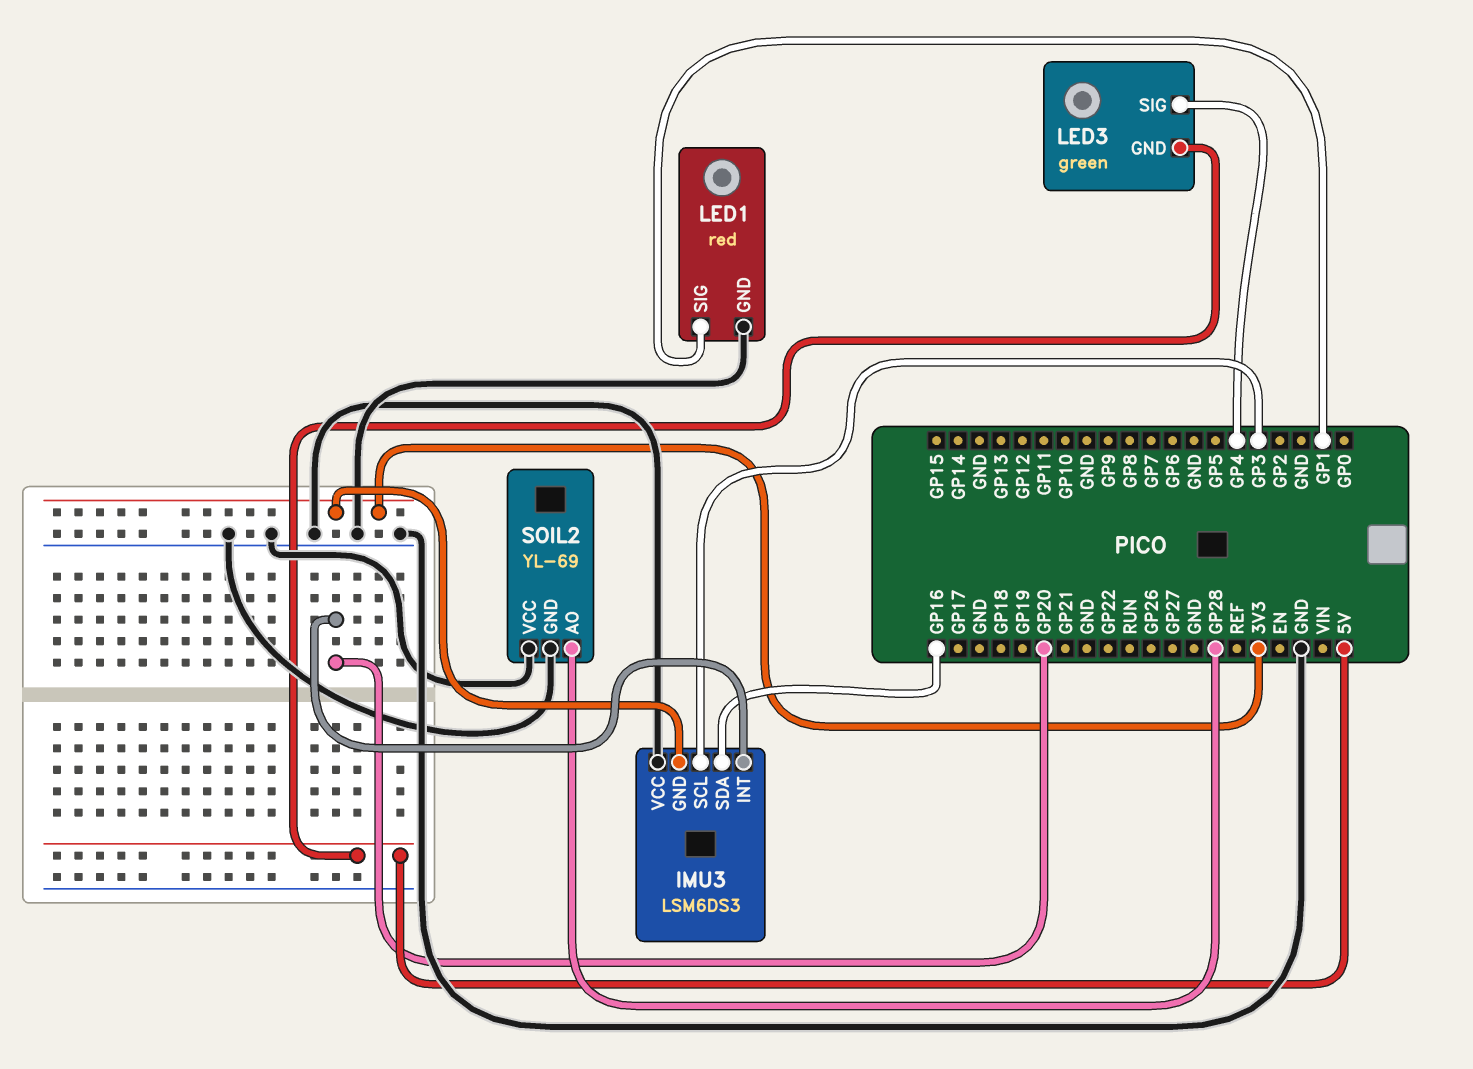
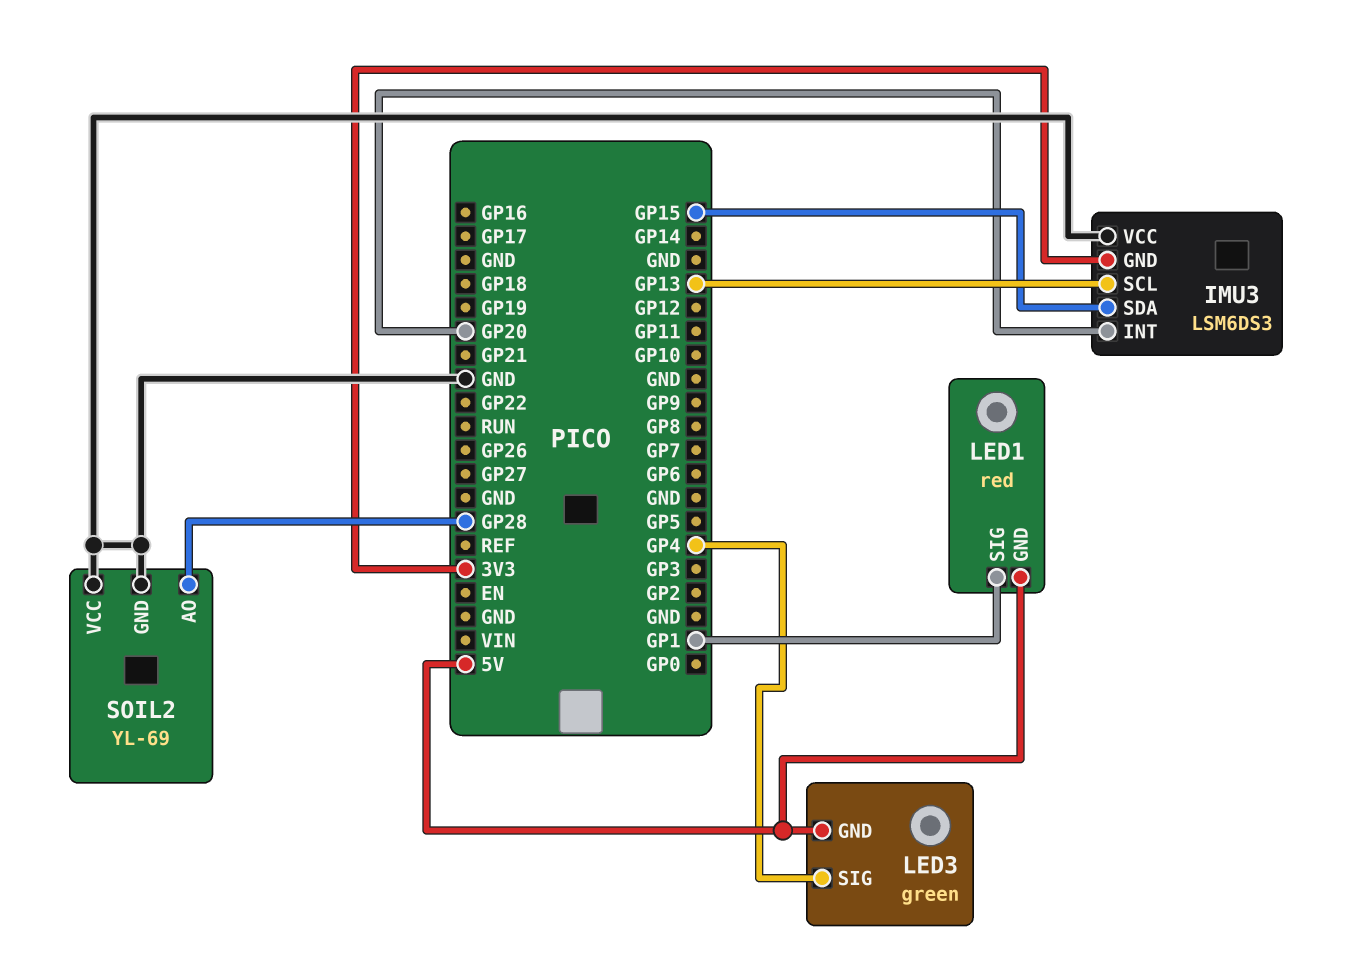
IMU3 pin SCL: GP3 -> GP13
IMU3 pin SDA: GP16 -> GP15
LED1 pin GND: GND -> 5V

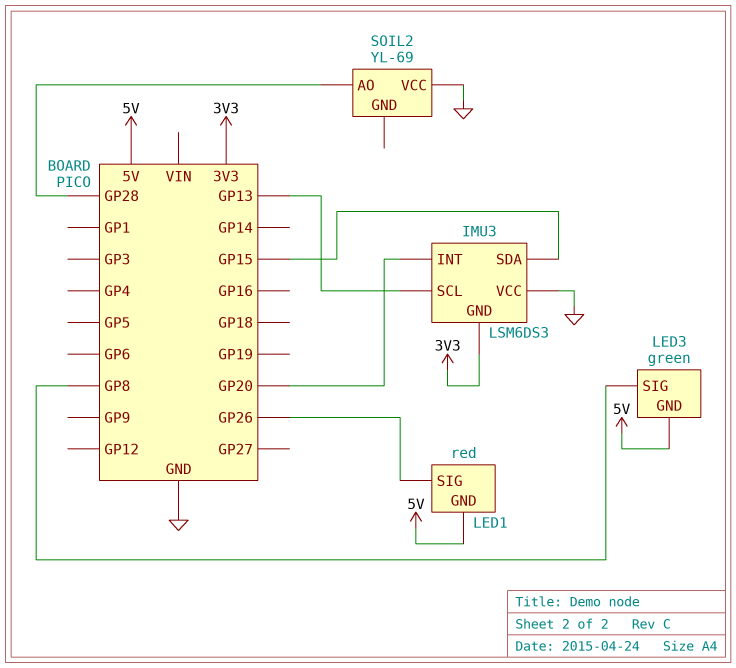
LED1 pin SIG: GP1 -> GP26
LED3 pin SIG: GP4 -> GP8
SOIL2 pin GND: GND -> none

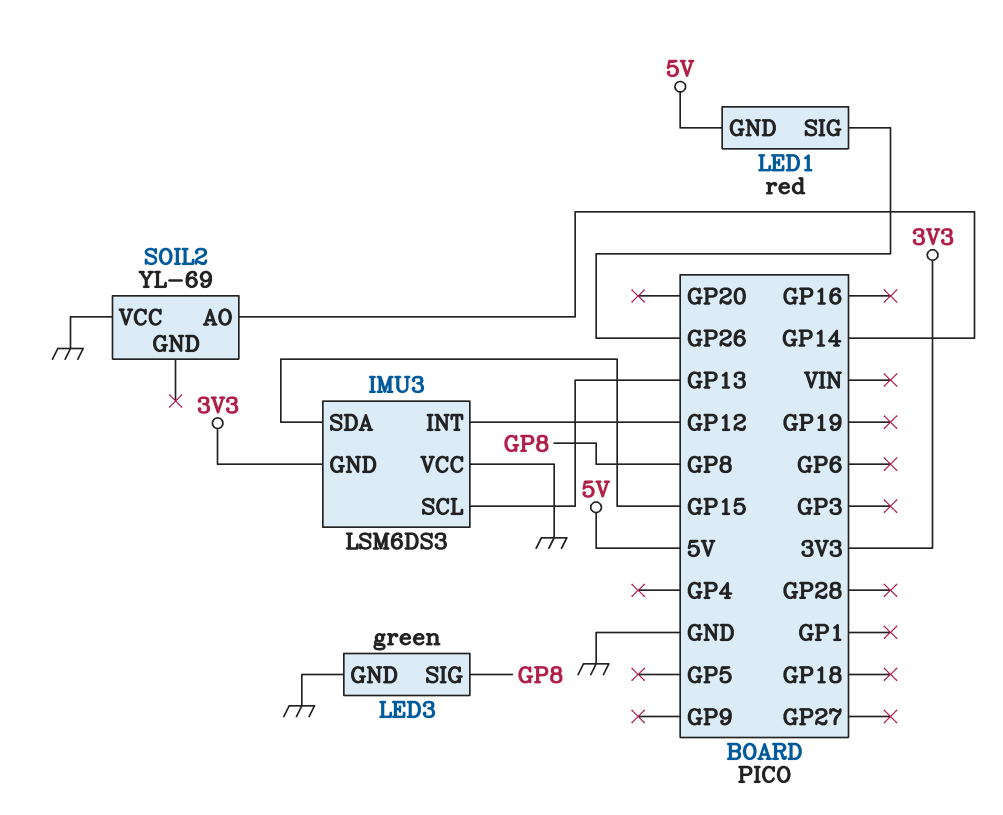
IMU3 pin INT: GP20 -> GP12
LED3 pin GND: 5V -> GND
SOIL2 pin AO: GP28 -> GP14

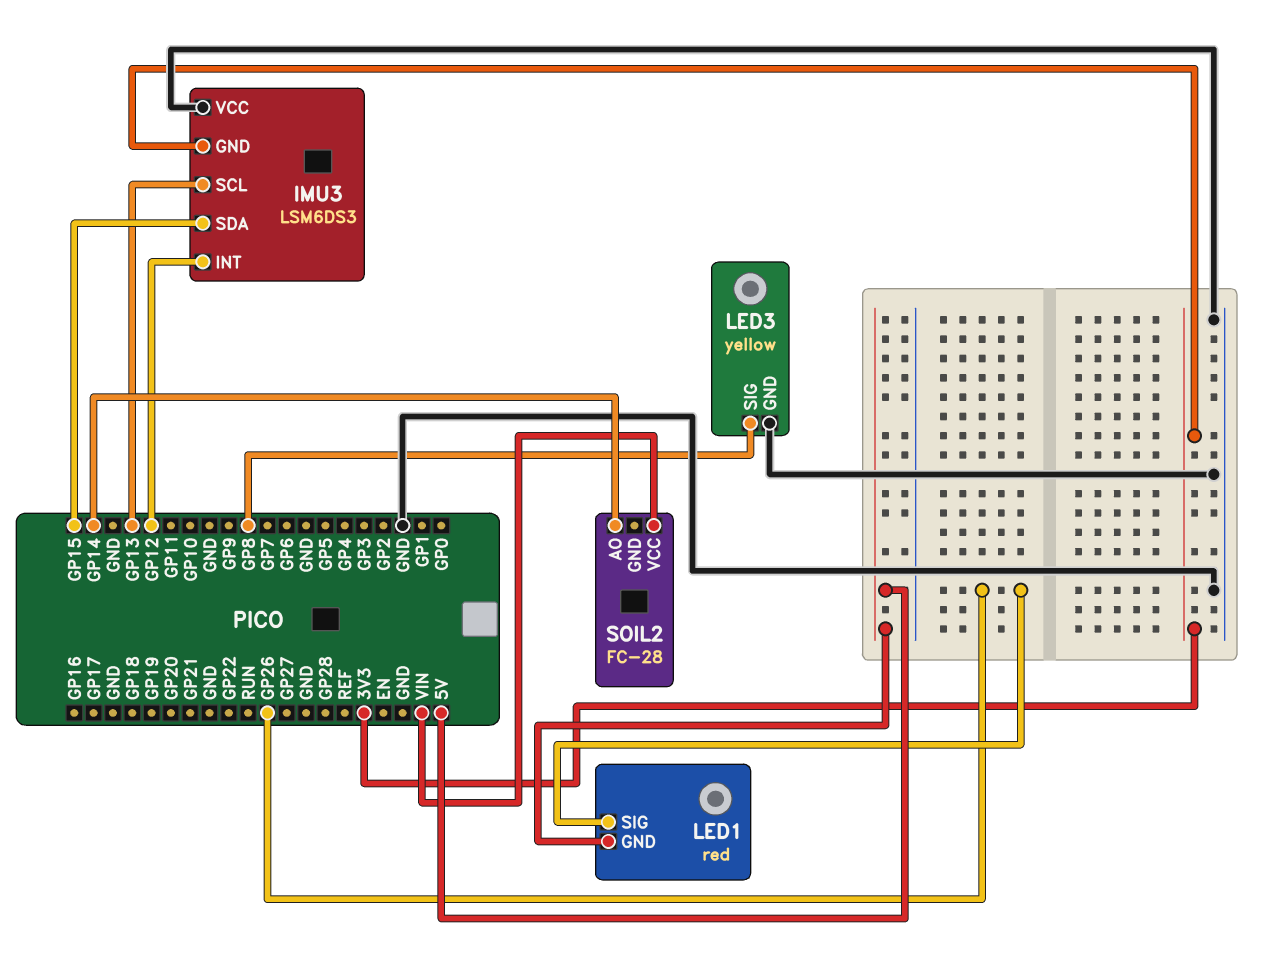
LED3: green -> yellow
SOIL2: YL-69 -> FC-28
SOIL2 pin VCC: GND -> VIN

